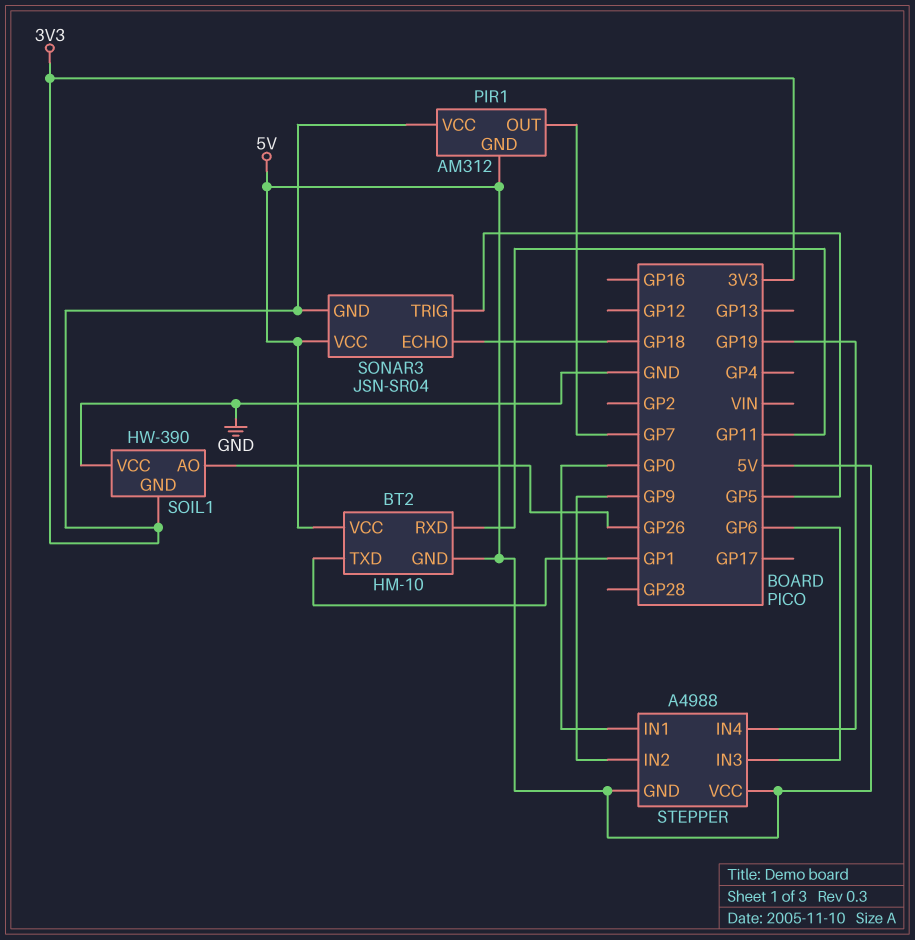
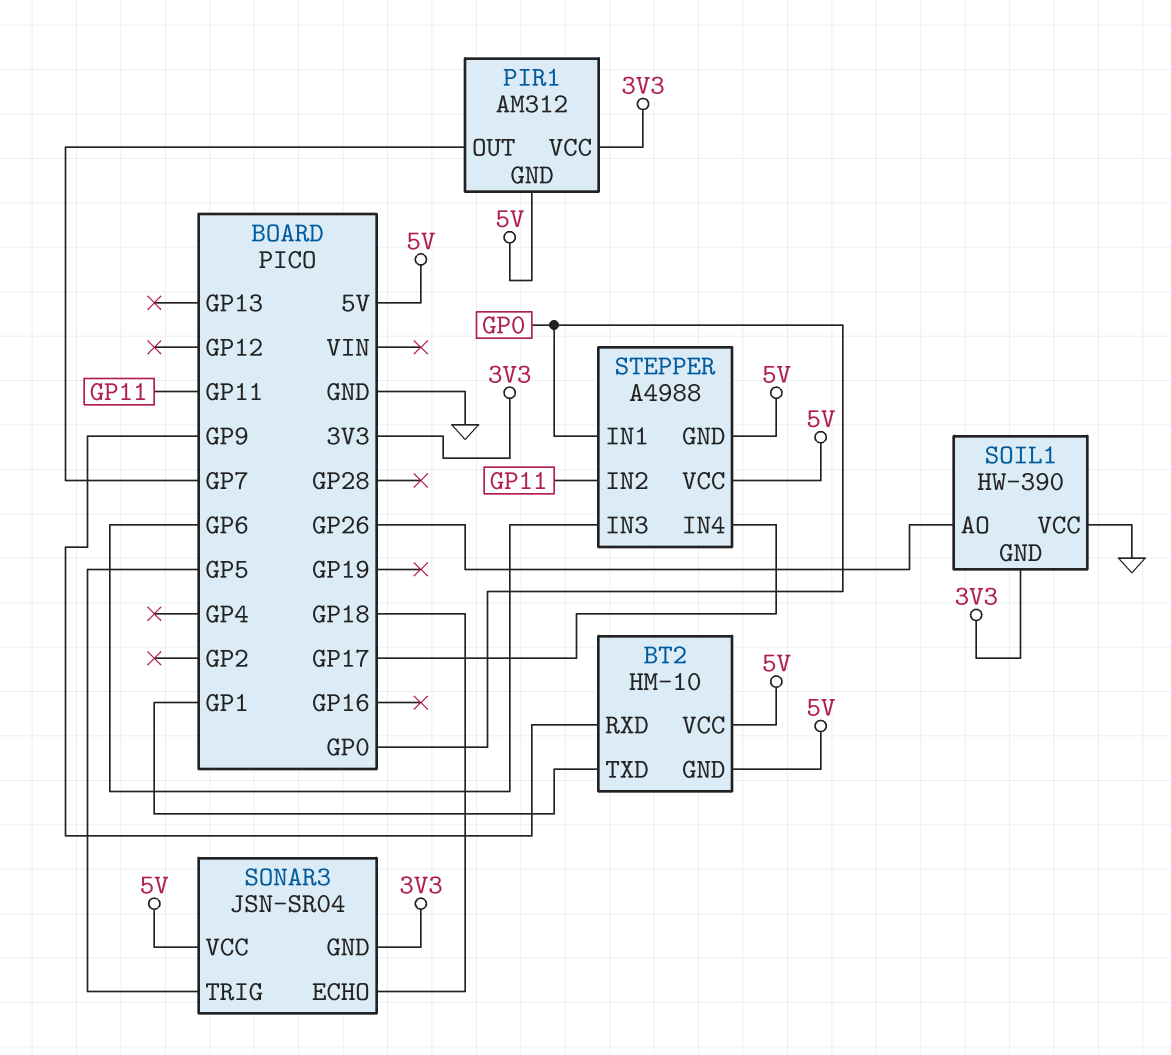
BT2 pin RXD: GP11 -> GP9
STEPPER pin IN2: GP9 -> GP11
STEPPER pin IN4: GP19 -> GP17

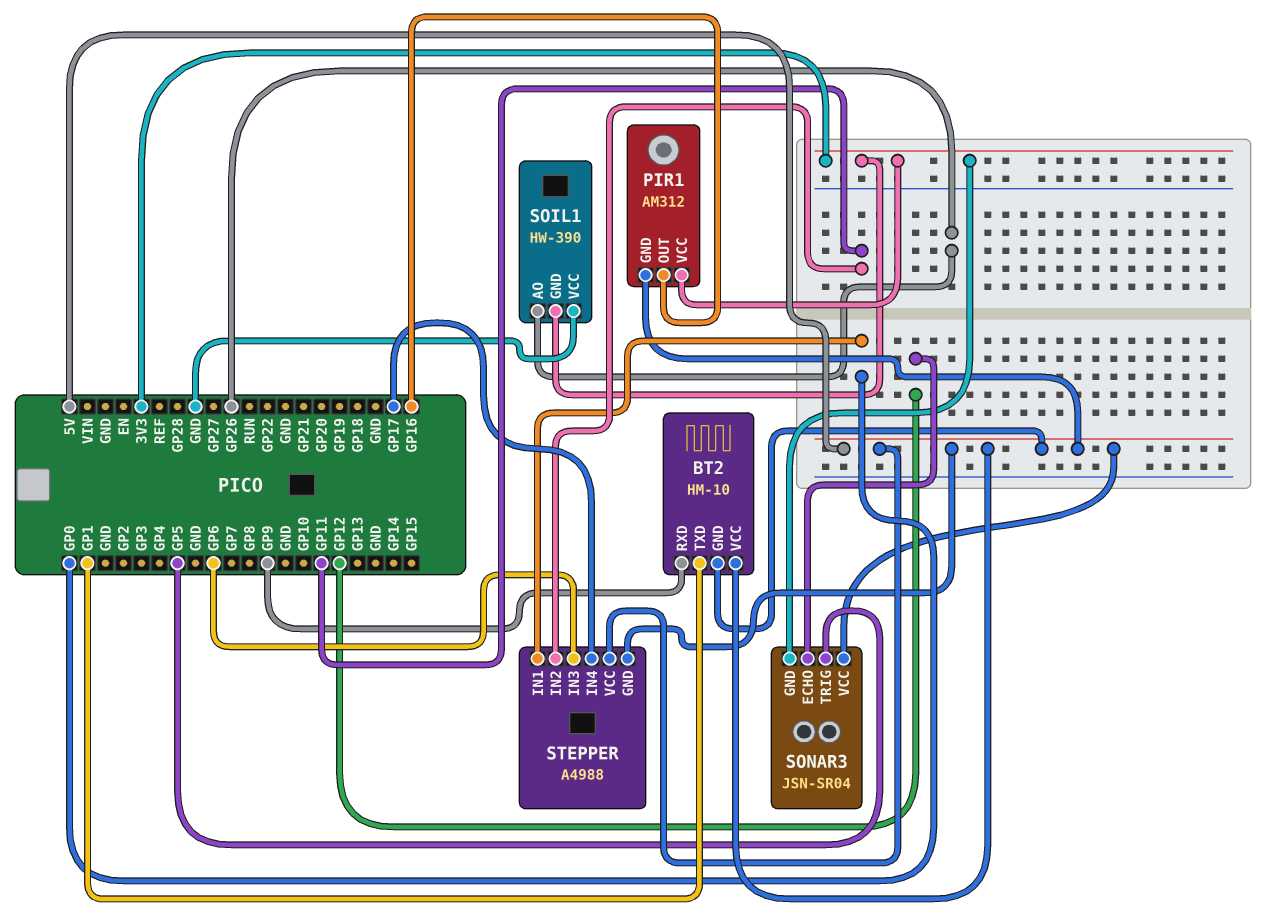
PIR1 pin OUT: GP7 -> GP16
SONAR3 pin ECHO: GP18 -> GP12

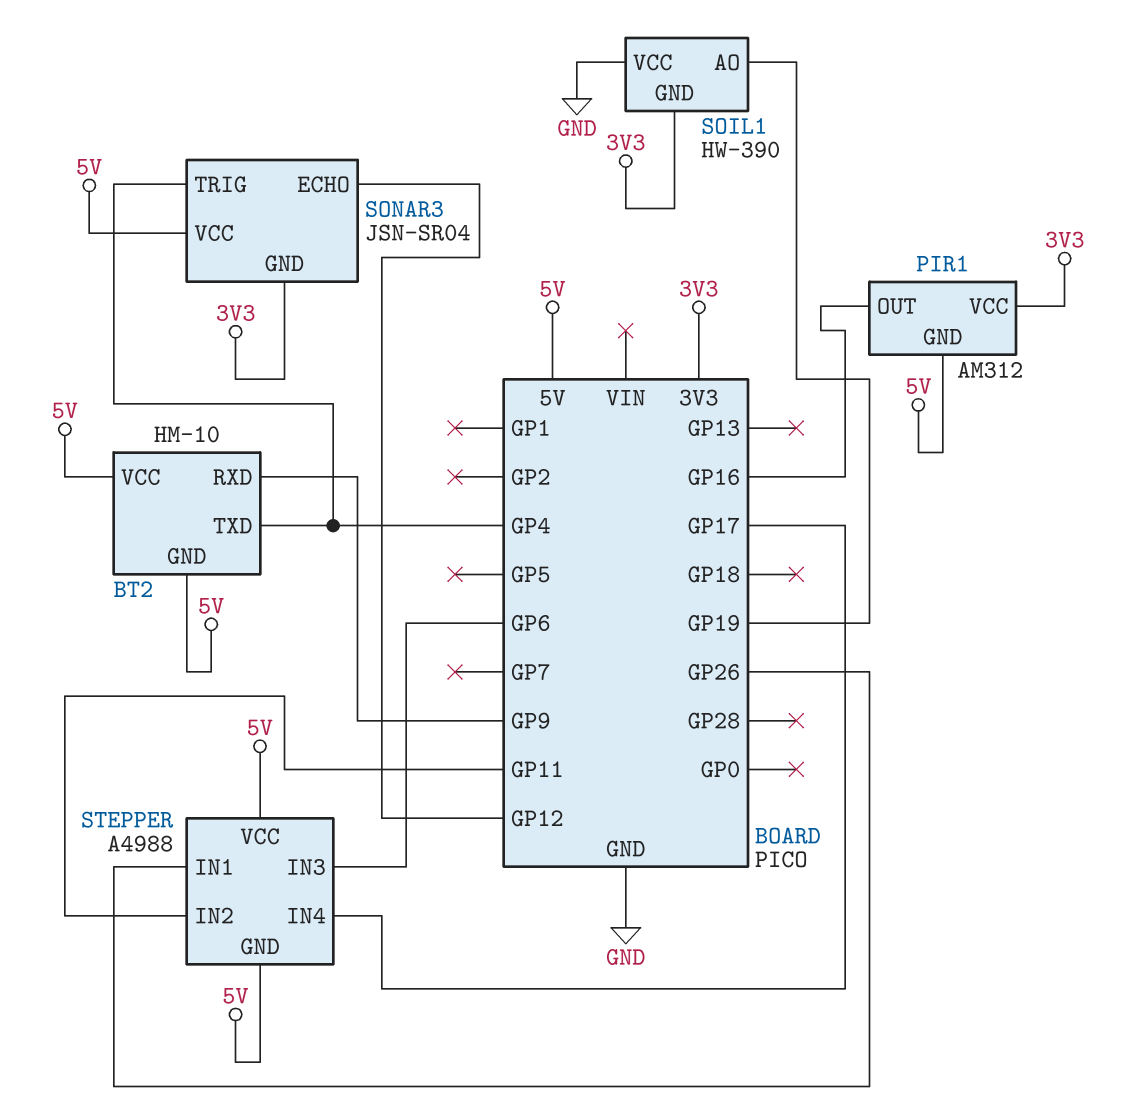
BT2 pin TXD: GP1 -> GP4
SOIL1 pin AO: GP26 -> GP19
SONAR3 pin TRIG: GP5 -> GP4
STEPPER pin IN1: GP0 -> GP26

